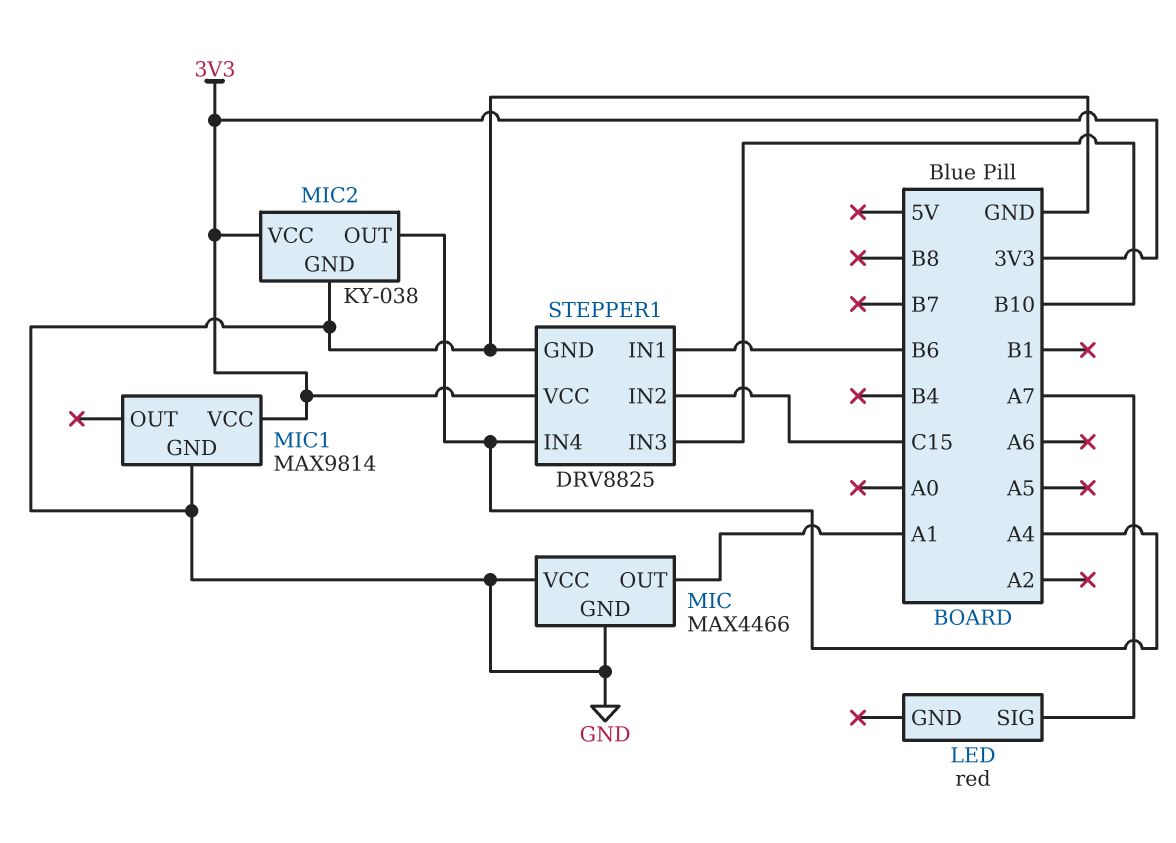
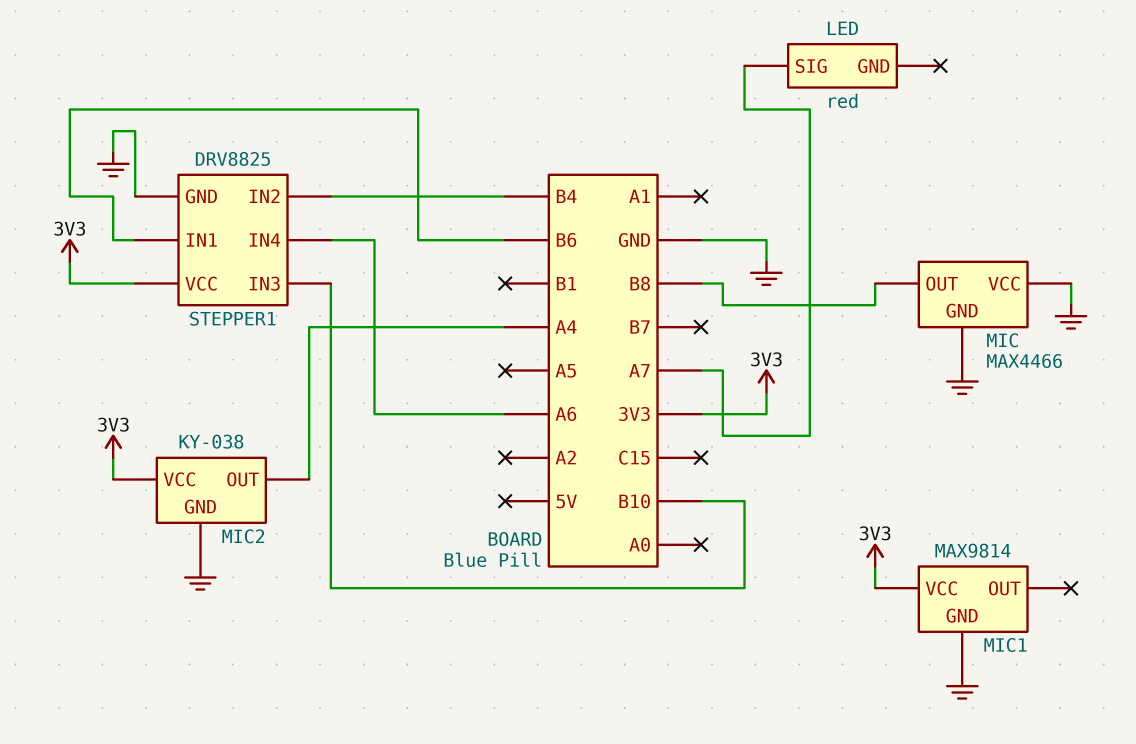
MIC pin OUT: A1 -> B8
STEPPER1 pin IN2: C15 -> B4
STEPPER1 pin IN4: A4 -> A6

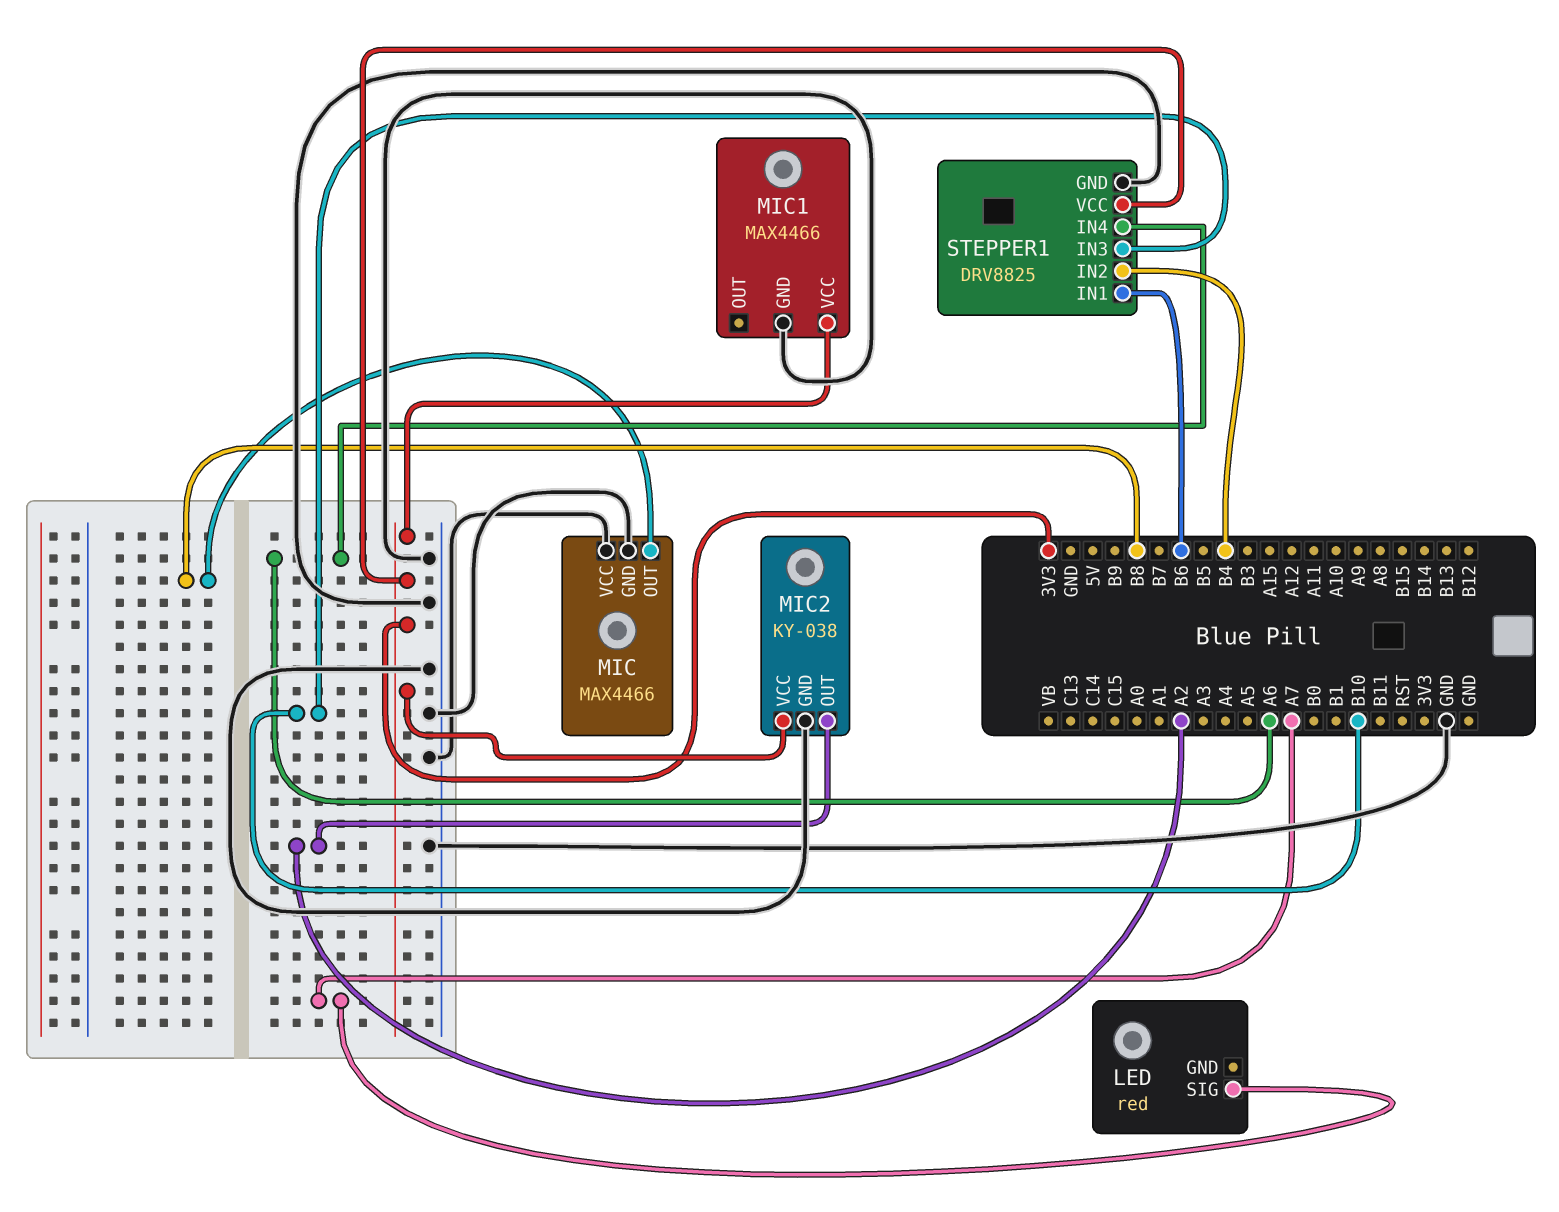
MIC1: MAX9814 -> MAX4466
MIC2 pin OUT: A4 -> A2

